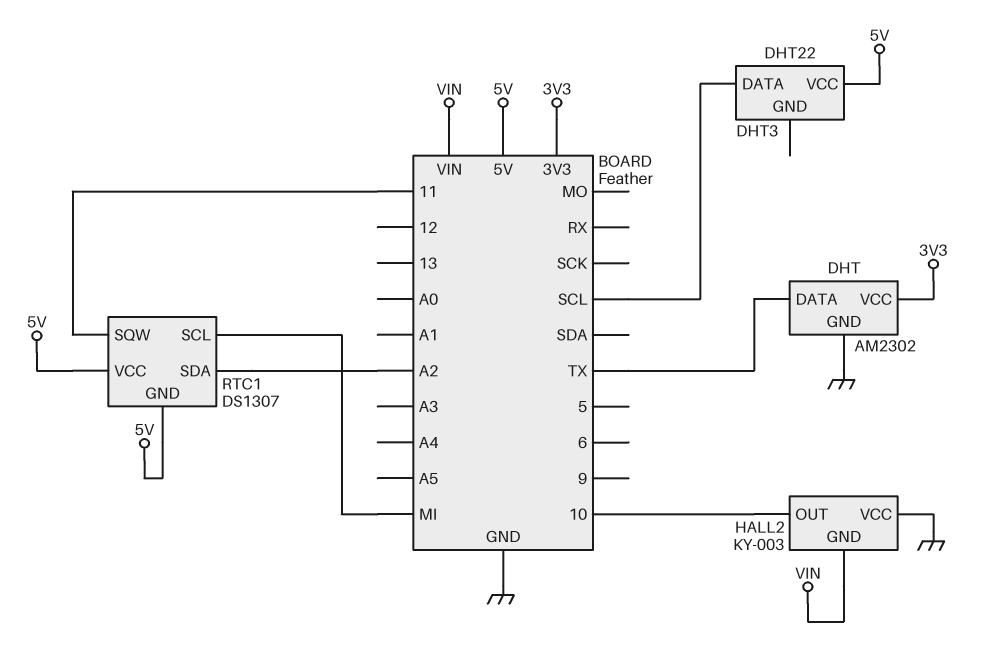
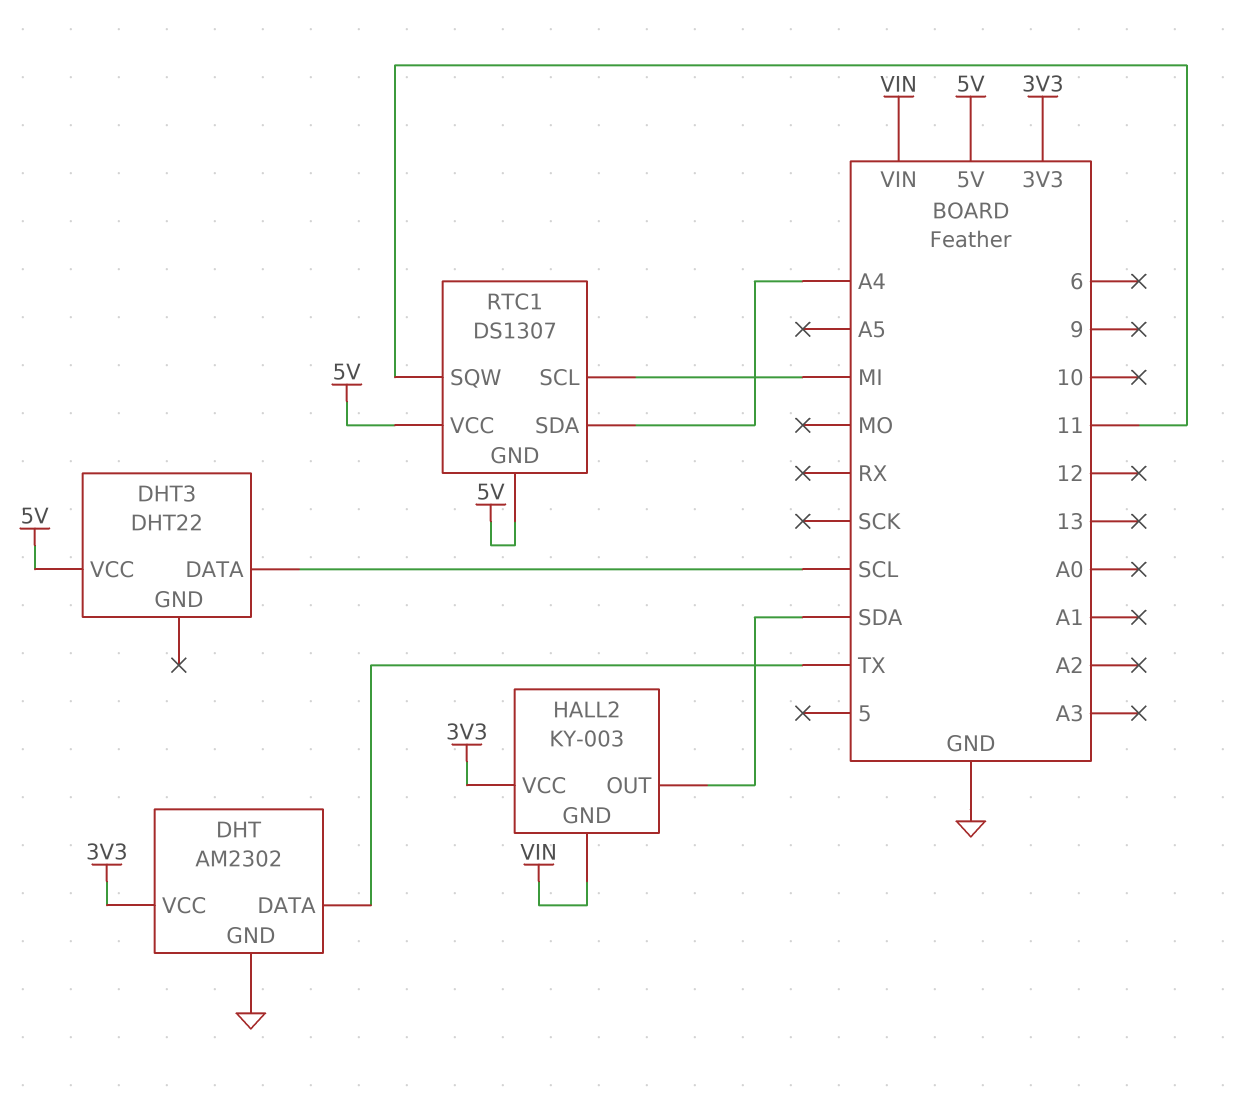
HALL2 pin OUT: 10 -> SDA
HALL2 pin VCC: GND -> 3V3
RTC1 pin SDA: A2 -> A4

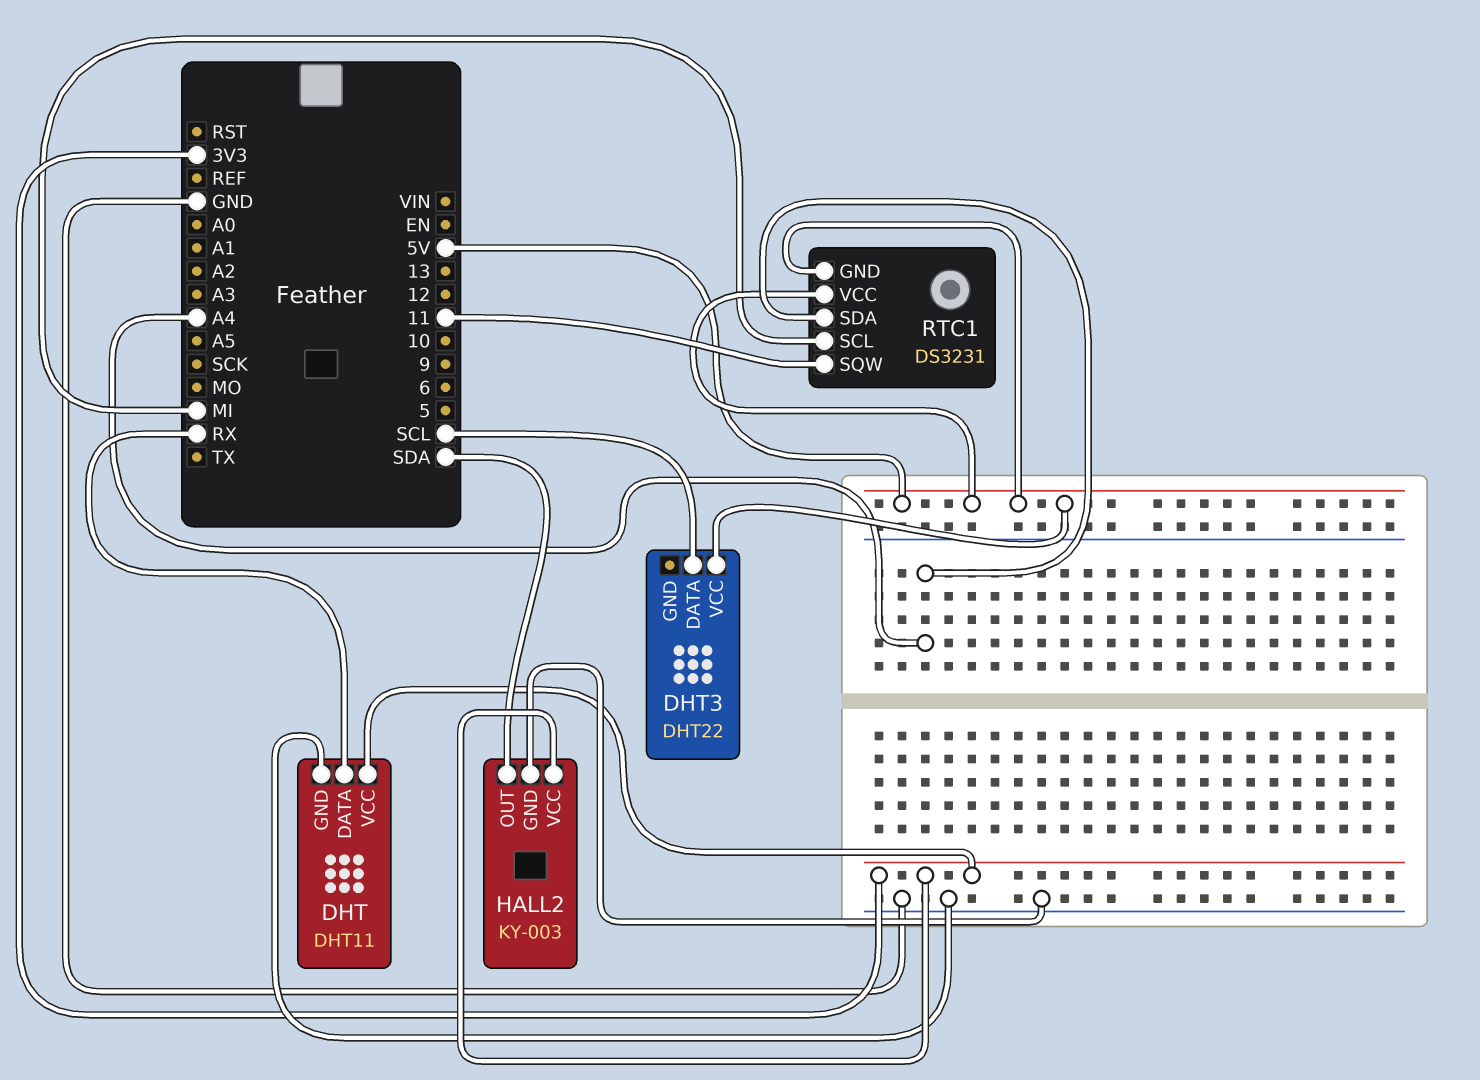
DHT: AM2302 -> DHT11
DHT pin DATA: TX -> RX
HALL2 pin GND: VIN -> GND
RTC1: DS1307 -> DS3231

